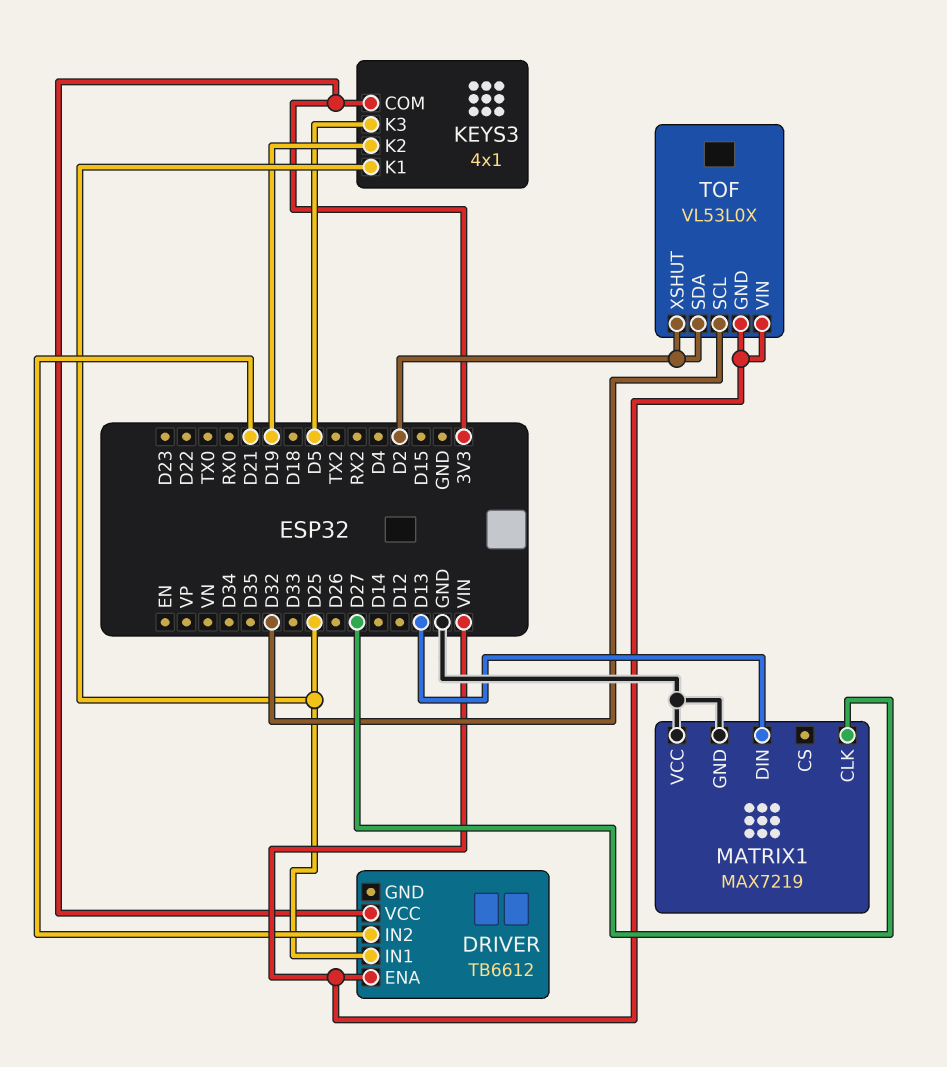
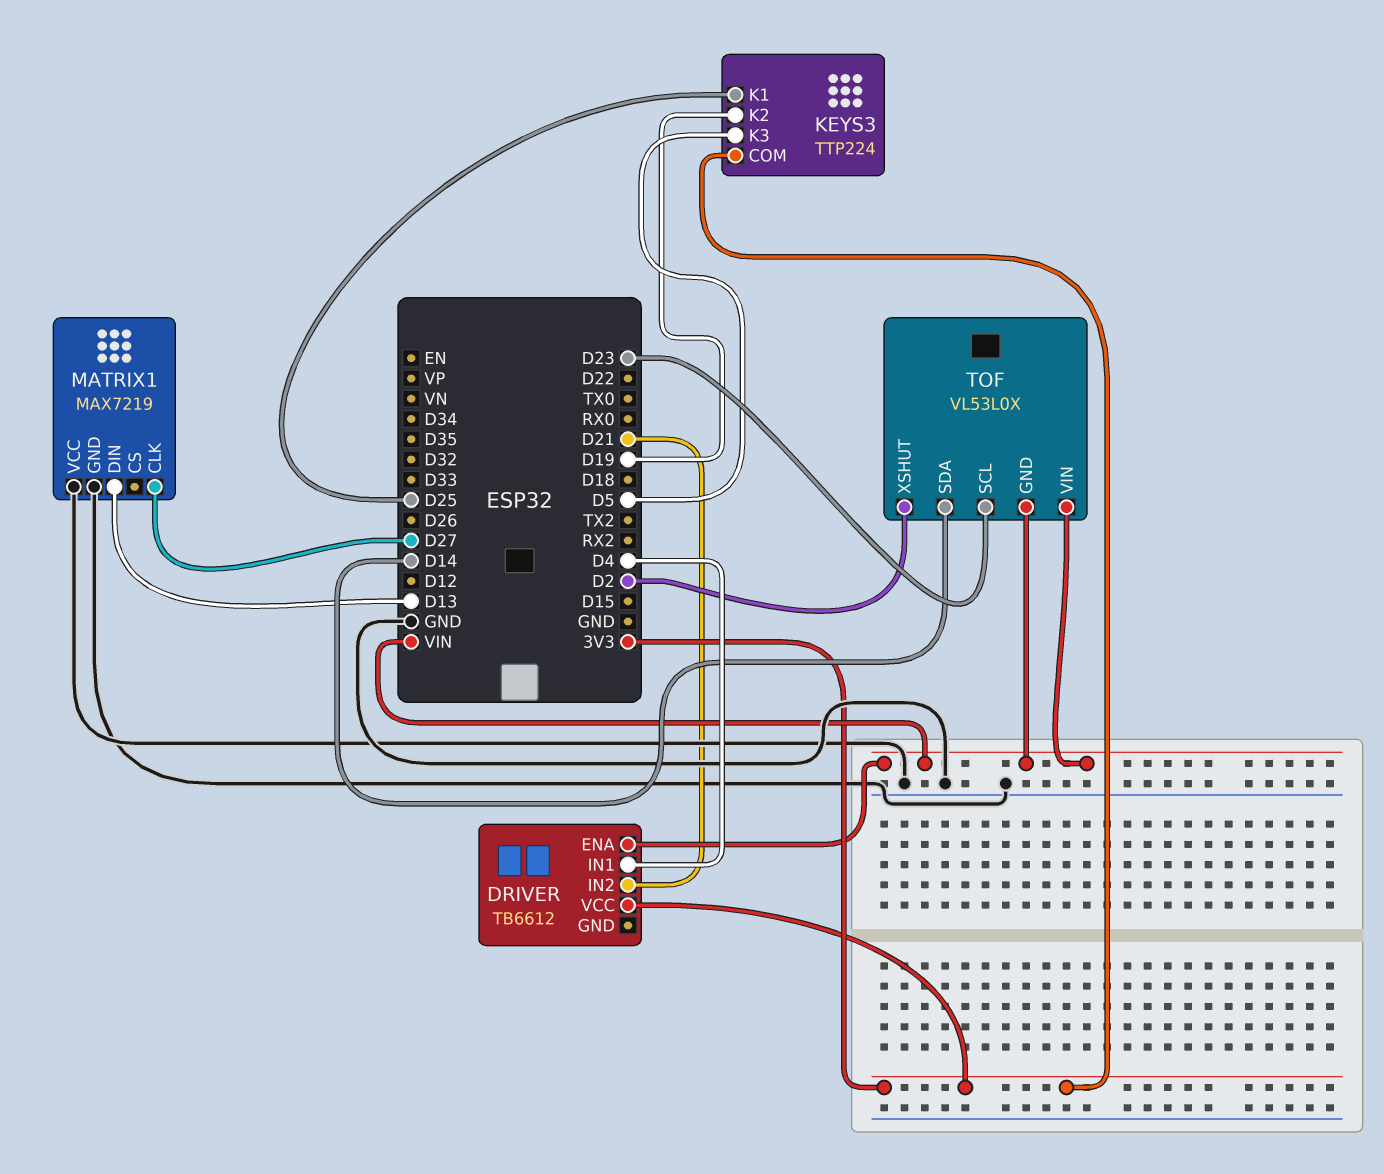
DRIVER pin IN1: D25 -> D4
KEYS3: 4x1 -> TTP224
TOF pin SCL: D32 -> D23
TOF pin SDA: D2 -> D14

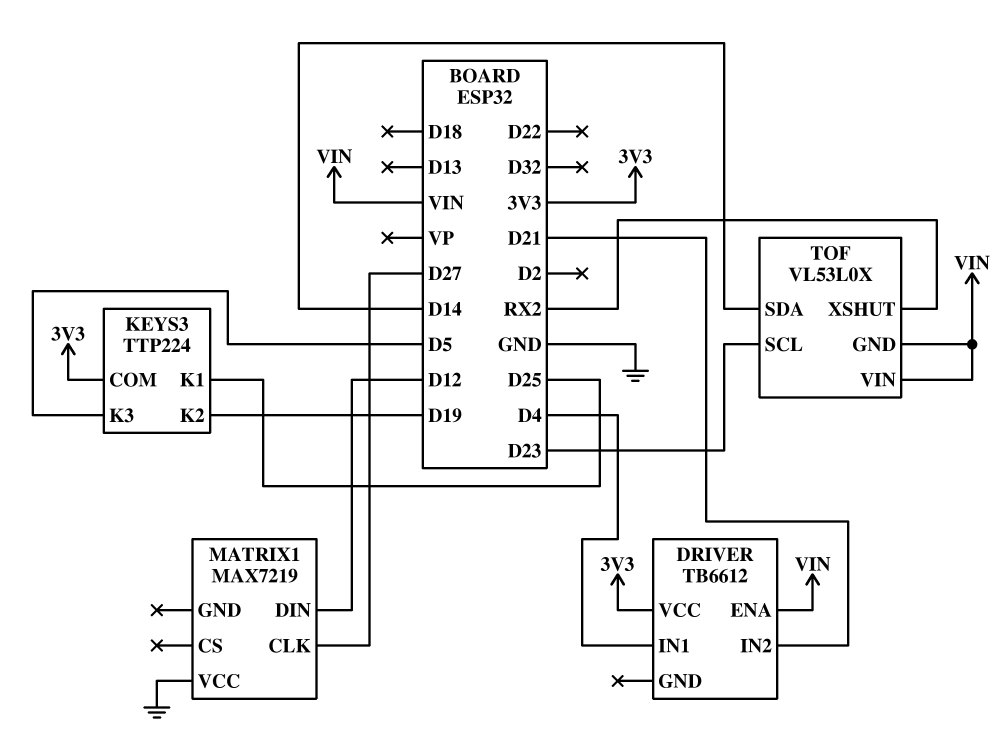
MATRIX1 pin DIN: D13 -> D12
MATRIX1 pin GND: GND -> none
TOF pin XSHUT: D2 -> RX2

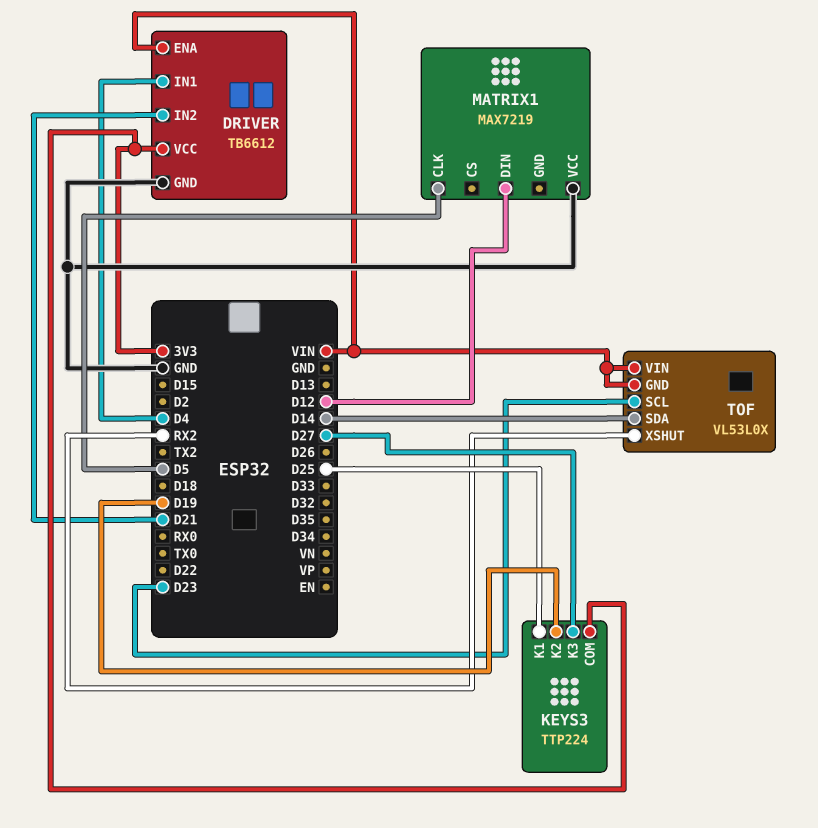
DRIVER pin GND: none -> GND
KEYS3 pin K3: D5 -> D27
MATRIX1 pin CLK: D27 -> D5

